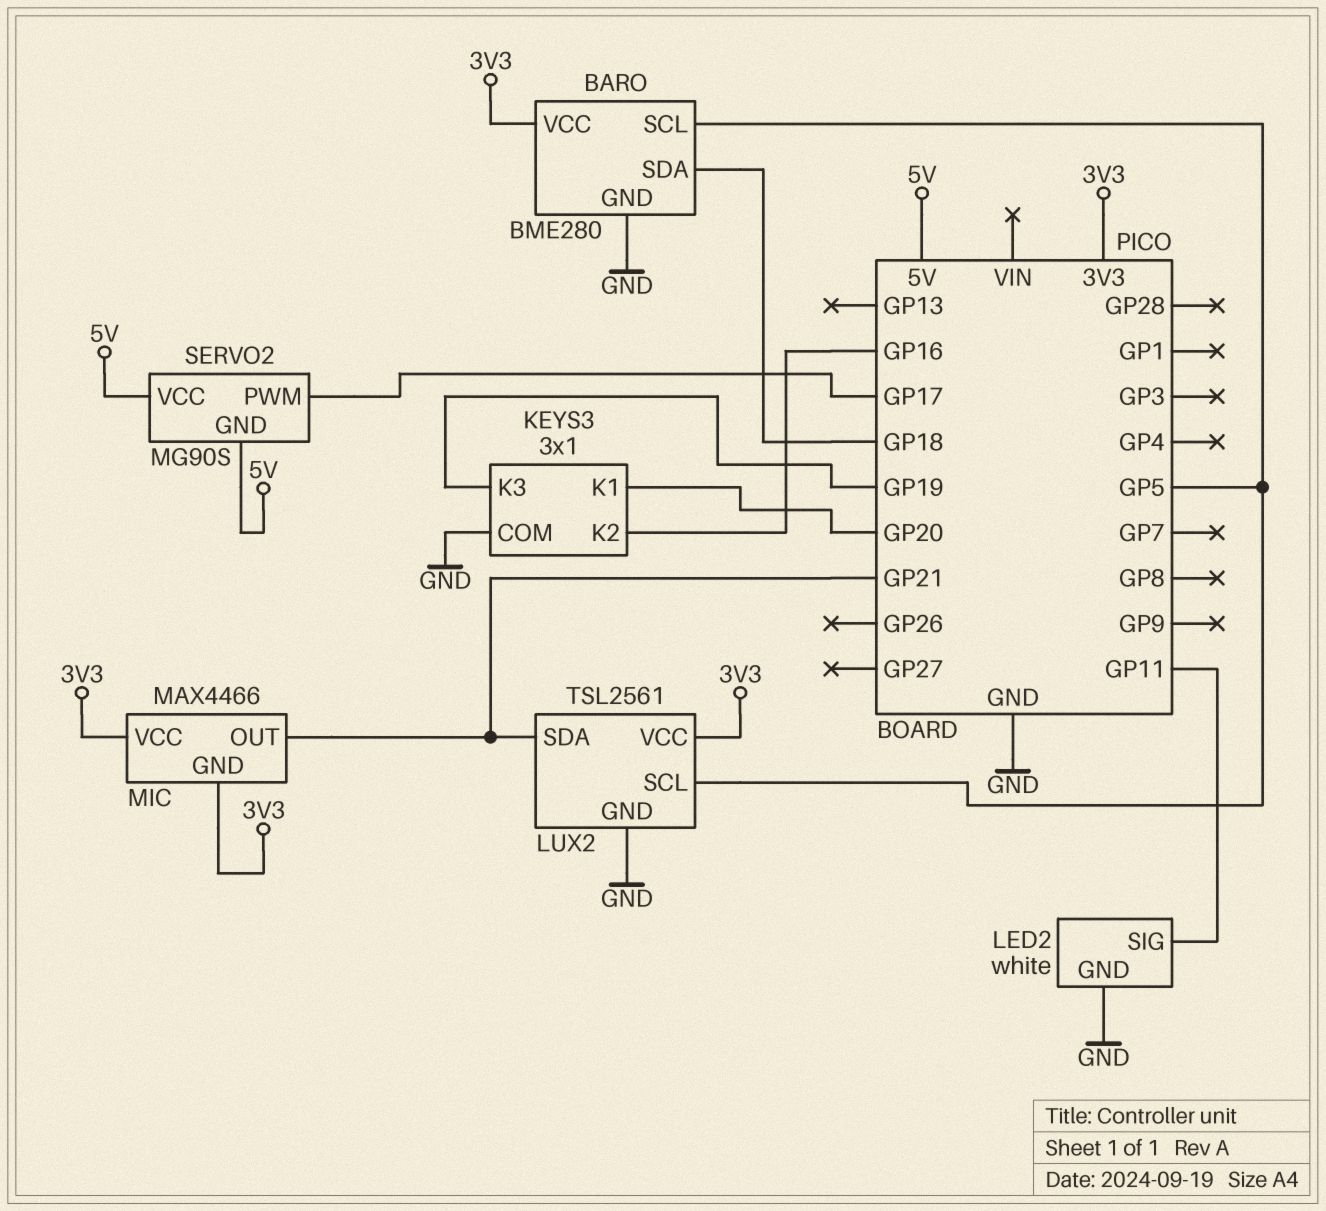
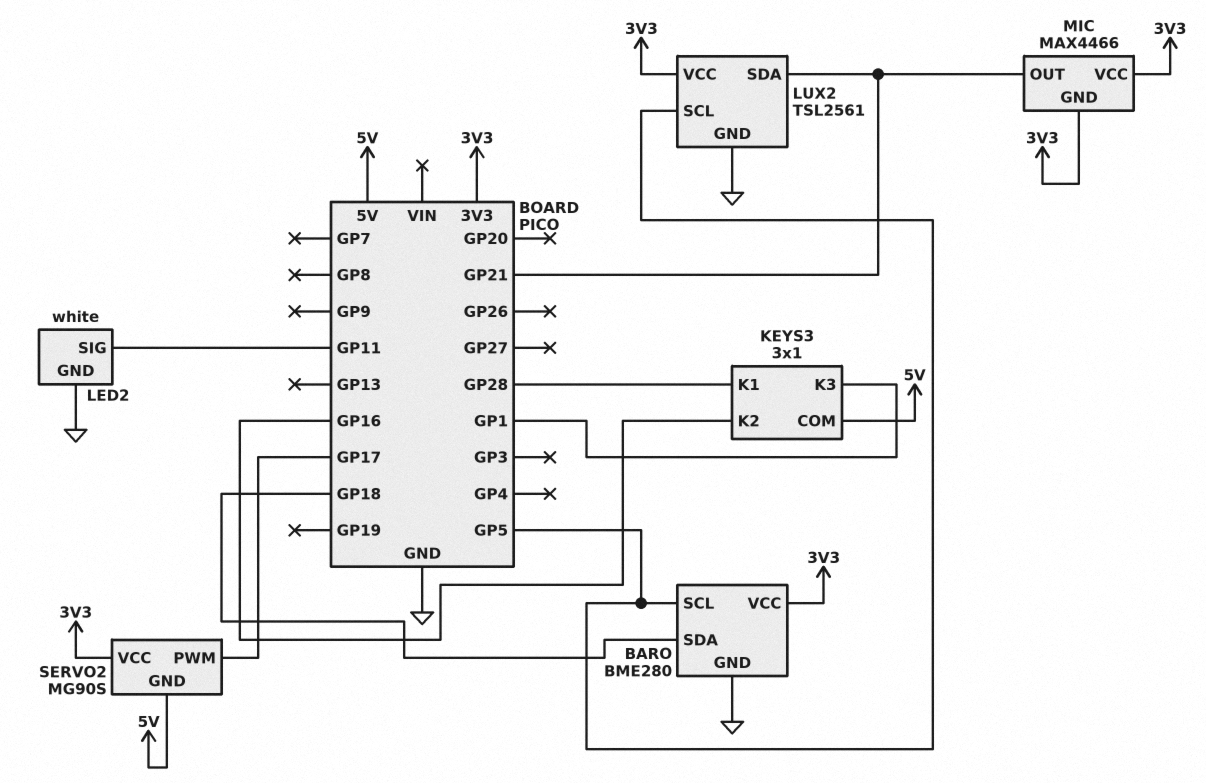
KEYS3 pin COM: GND -> 5V
KEYS3 pin K1: GP20 -> GP28
KEYS3 pin K3: GP19 -> GP1
SERVO2 pin VCC: 5V -> 3V3

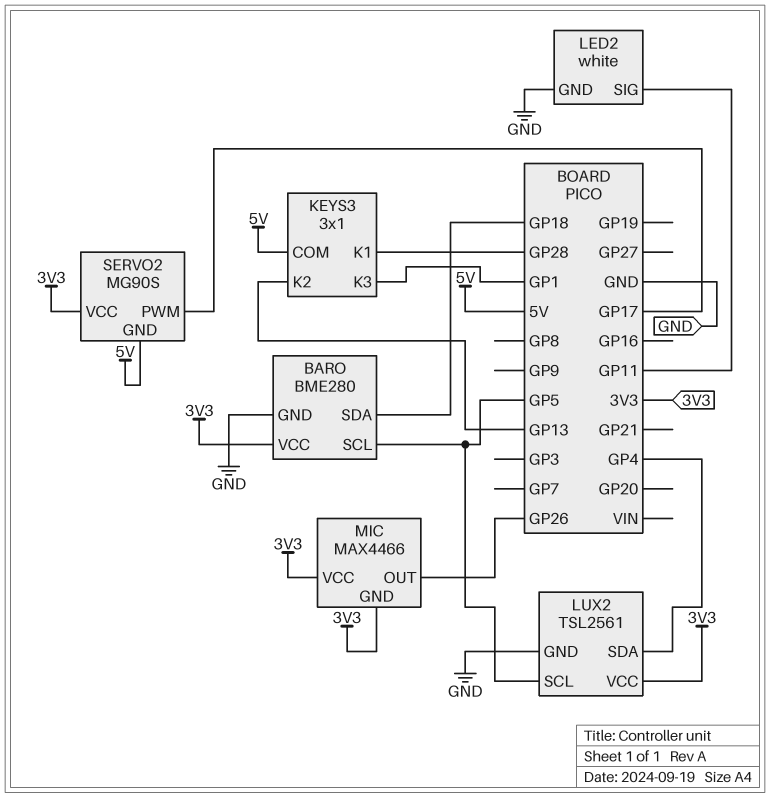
KEYS3 pin K2: GP16 -> GP13
LUX2 pin SDA: GP21 -> GP4
MIC pin OUT: GP21 -> GP26

